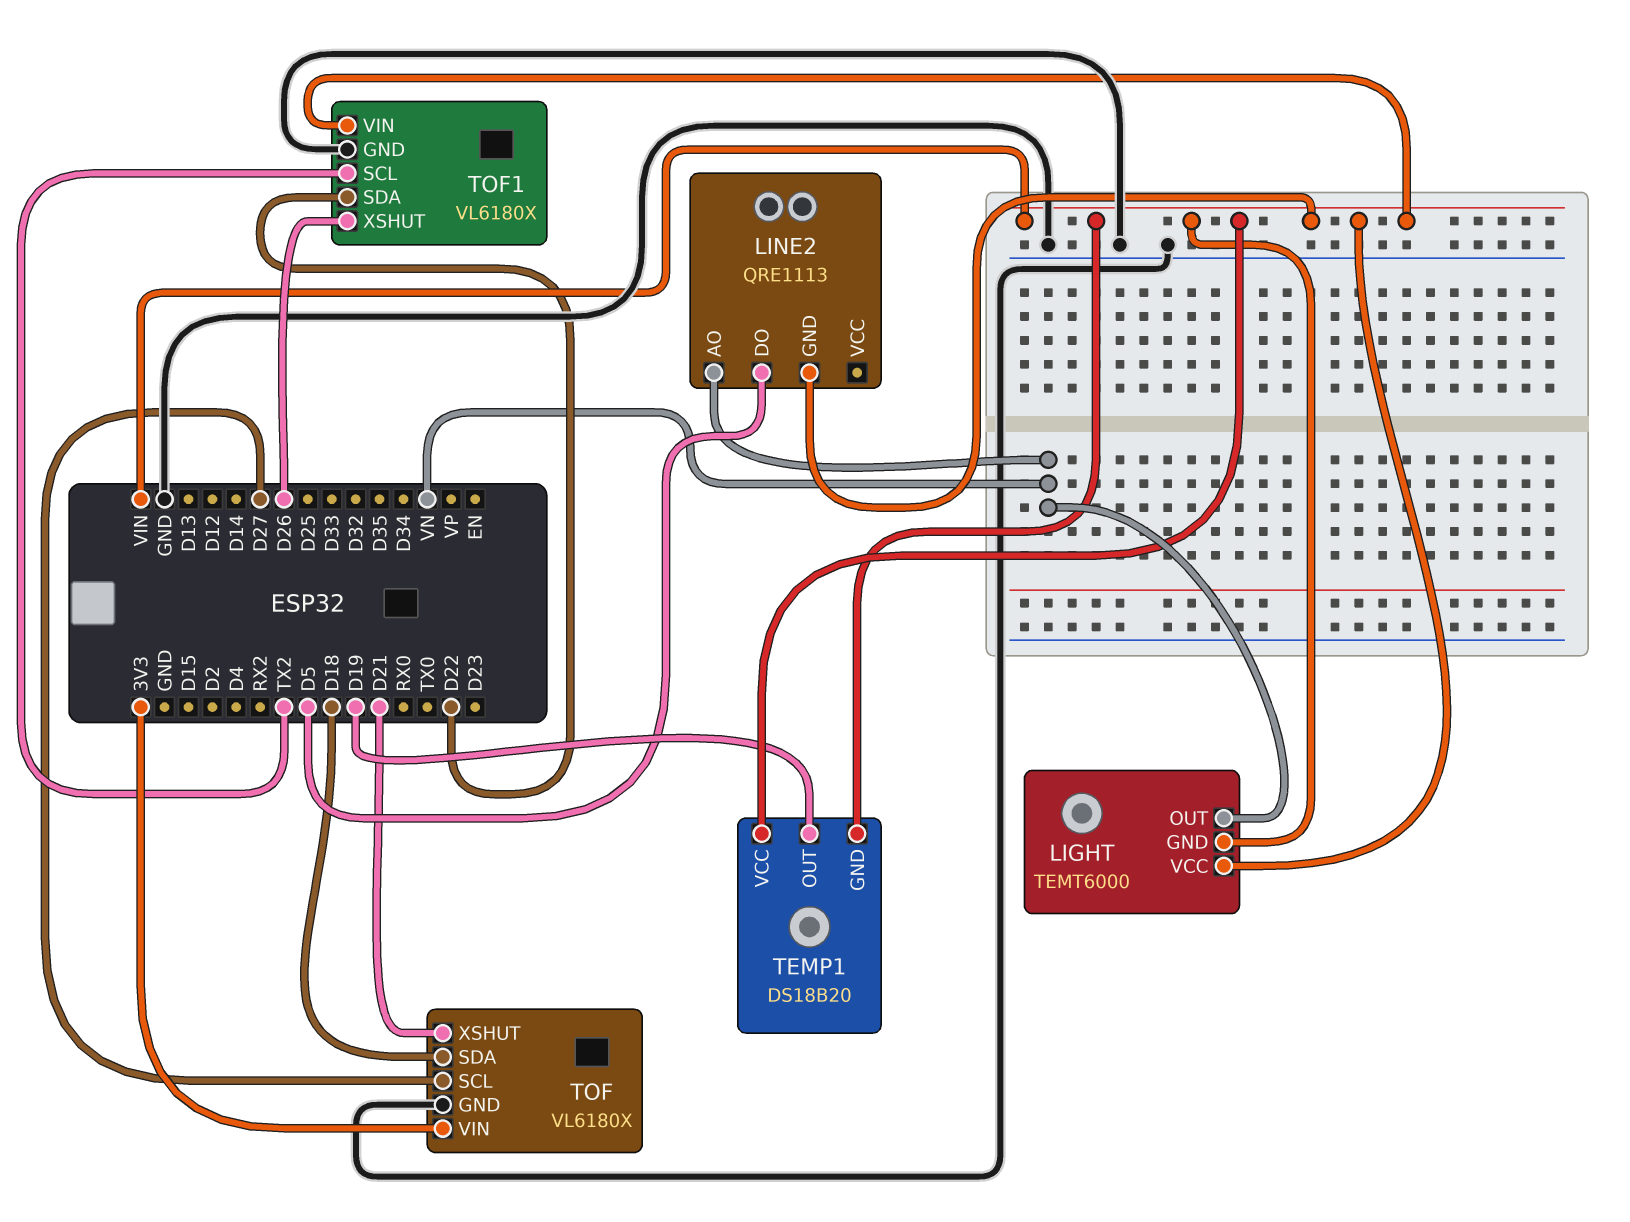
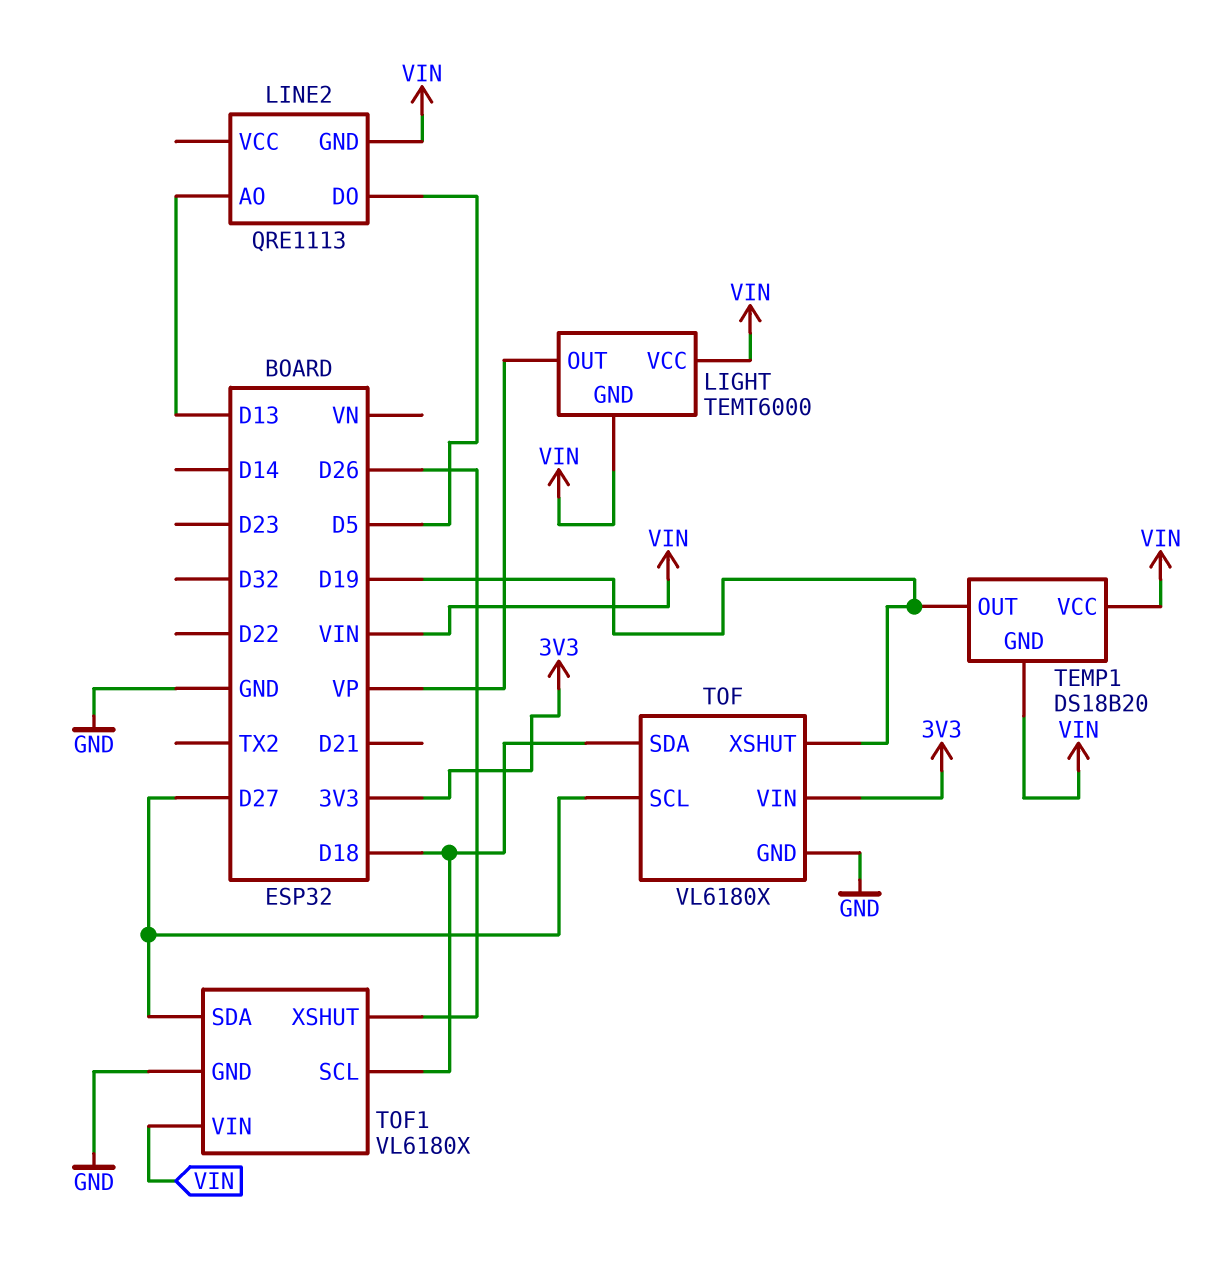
LIGHT pin OUT: VN -> VP
LINE2 pin AO: VN -> D13
TOF pin XSHUT: D21 -> D19
TOF1 pin SCL: TX2 -> D18
TOF1 pin SDA: D22 -> D27

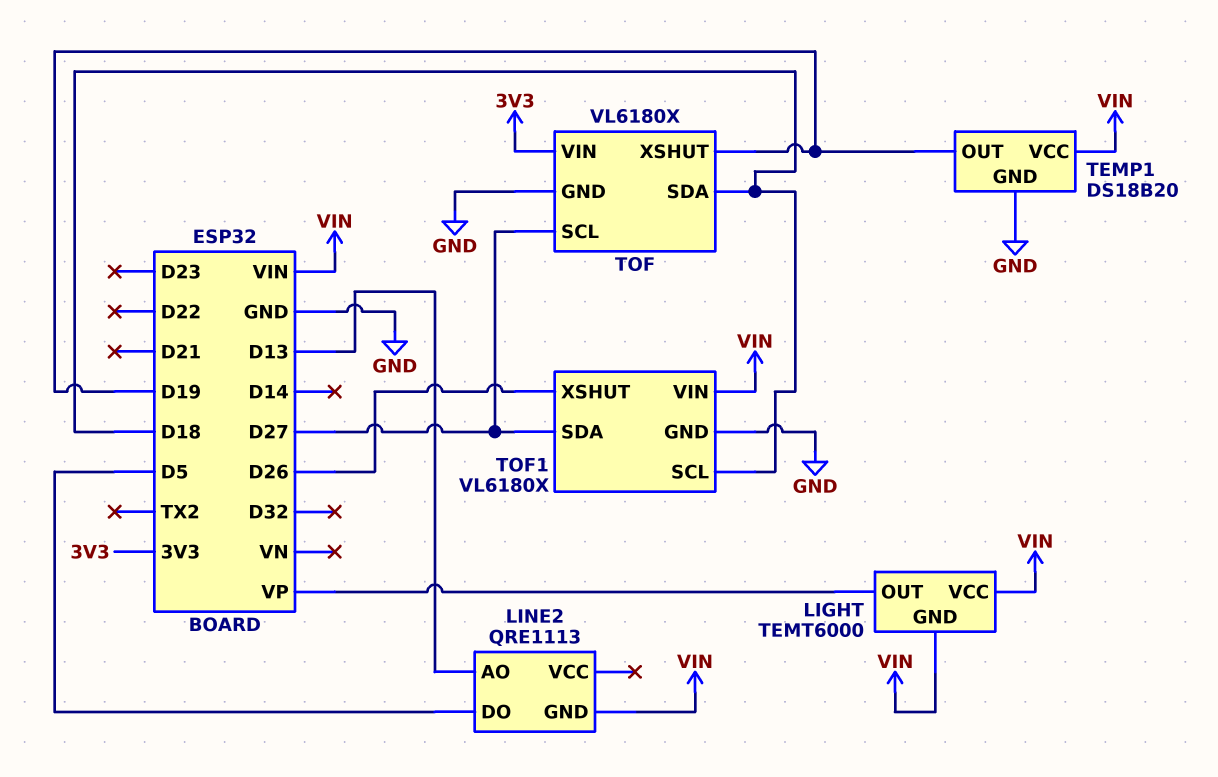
TEMP1 pin GND: VIN -> GND

